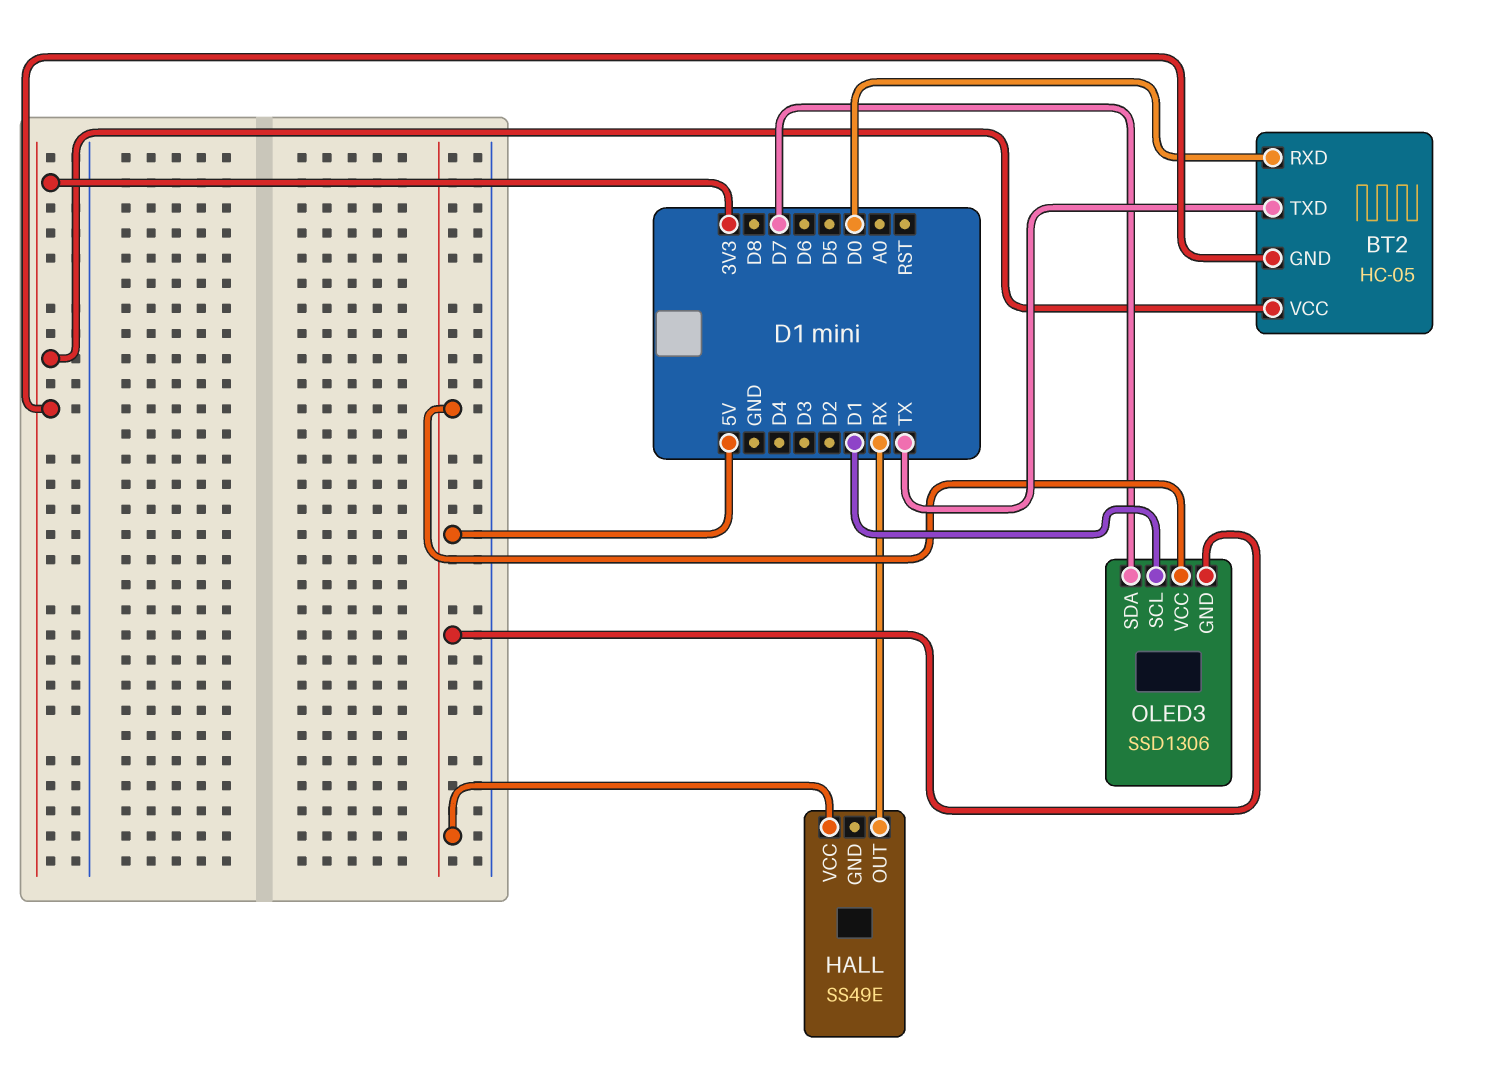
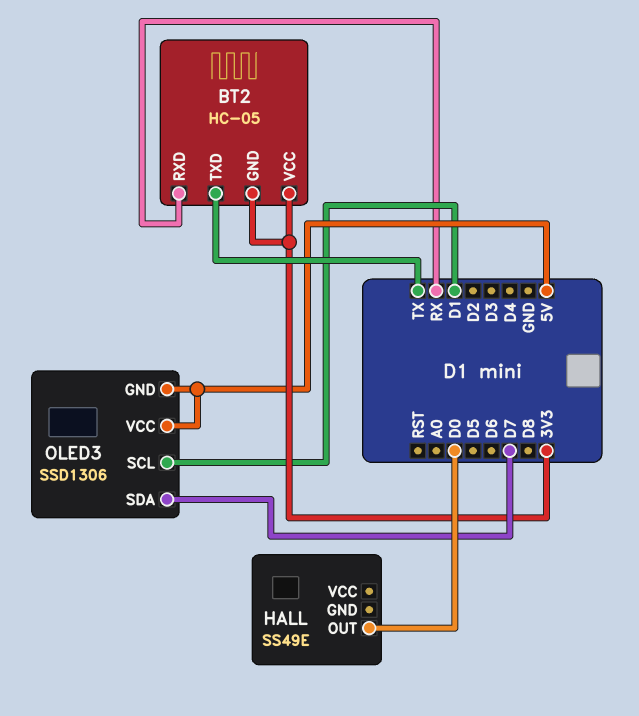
BT2 pin RXD: D0 -> RX
HALL pin OUT: RX -> D0
HALL pin VCC: 5V -> none

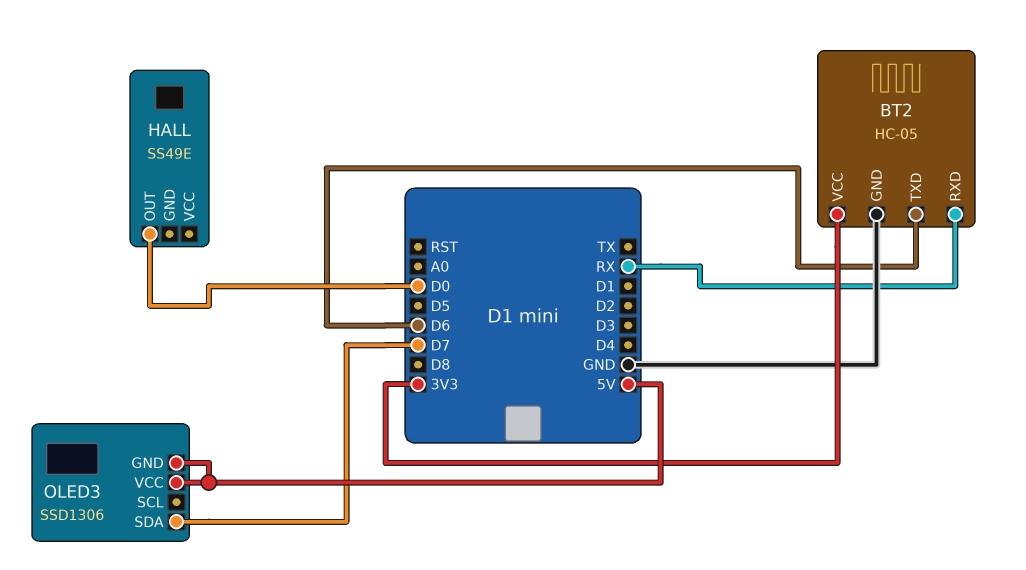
BT2 pin GND: 3V3 -> GND
BT2 pin TXD: TX -> D6
OLED3 pin SCL: D1 -> none

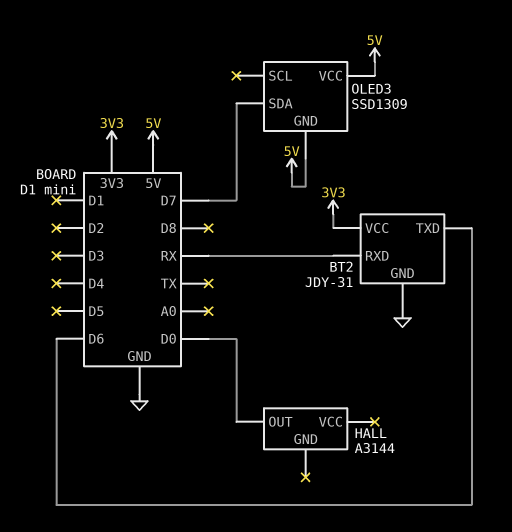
BT2: HC-05 -> JDY-31
HALL: SS49E -> A3144
OLED3: SSD1306 -> SSD1309

